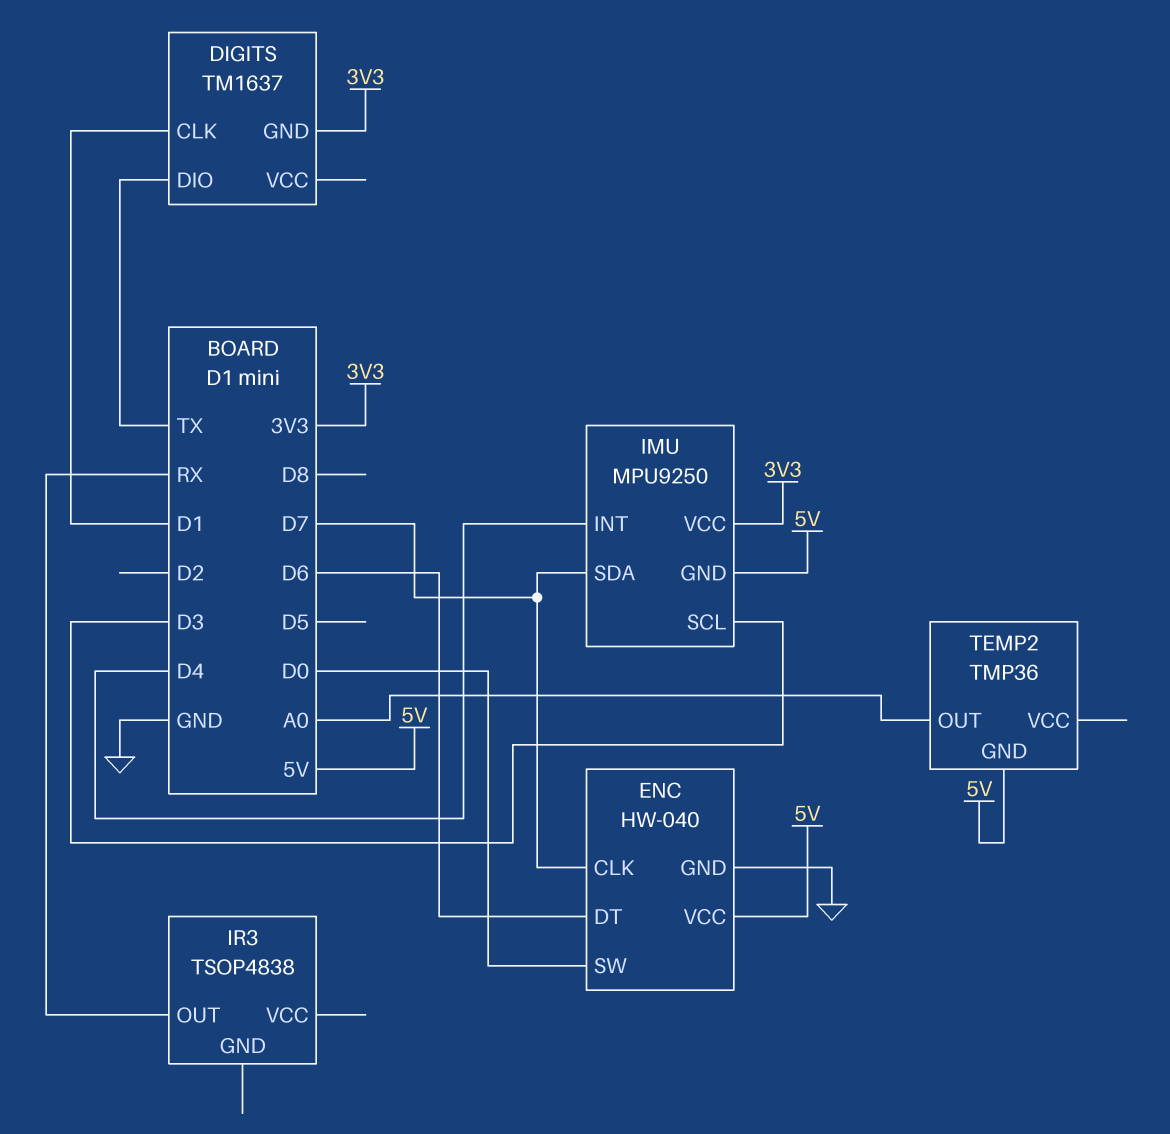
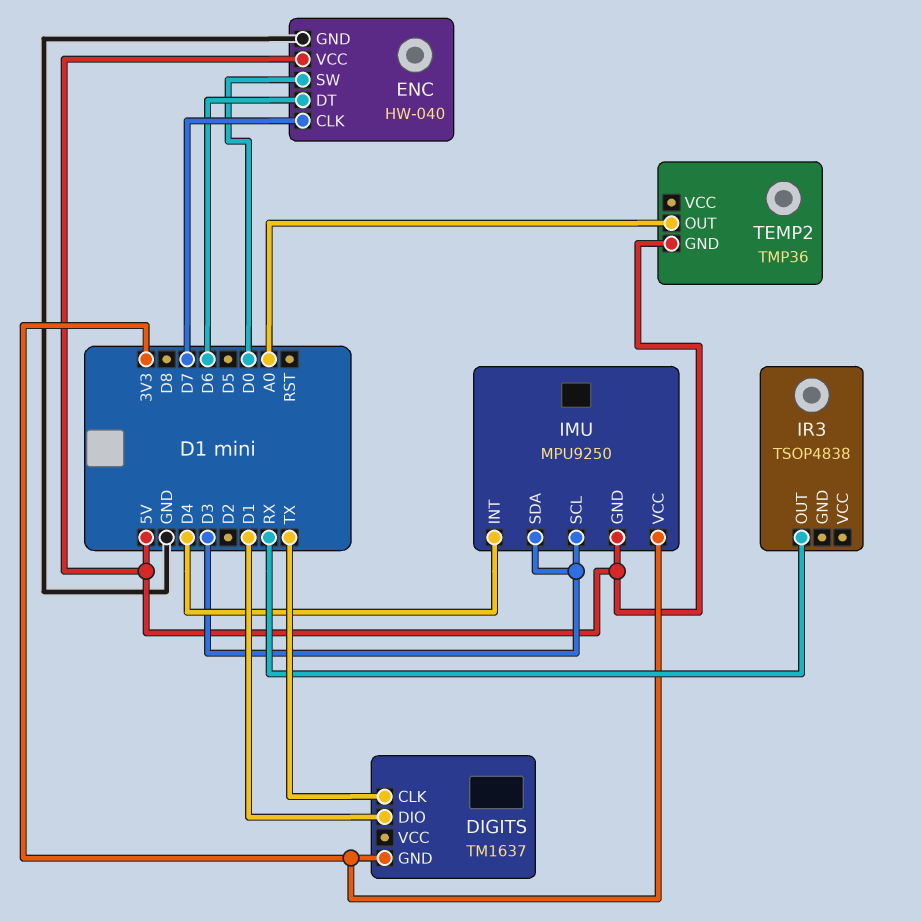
DIGITS pin CLK: D1 -> TX
DIGITS pin DIO: TX -> D1
IMU pin SDA: D7 -> D3

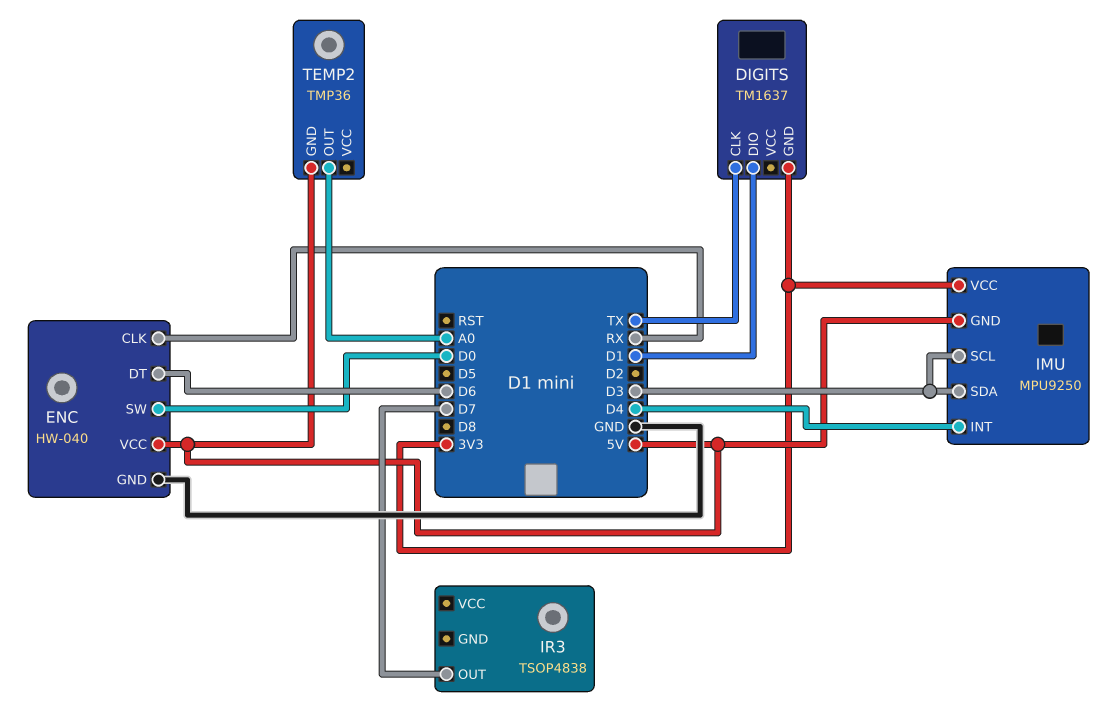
ENC pin CLK: D7 -> RX
IR3 pin OUT: RX -> D7

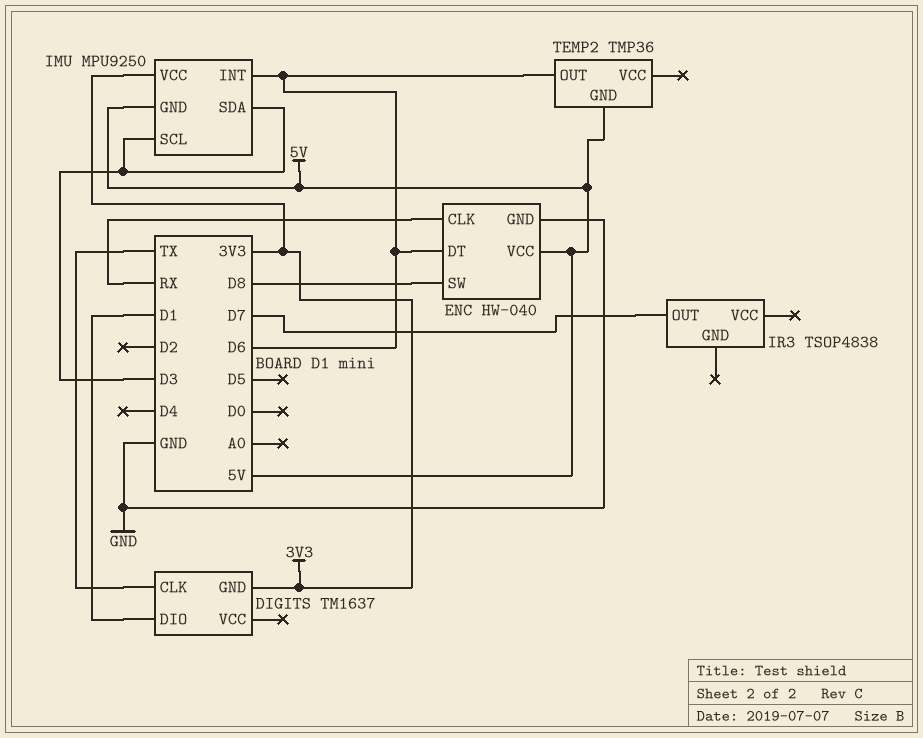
ENC pin SW: D0 -> D8
IMU pin INT: D4 -> D6
TEMP2 pin OUT: A0 -> D6

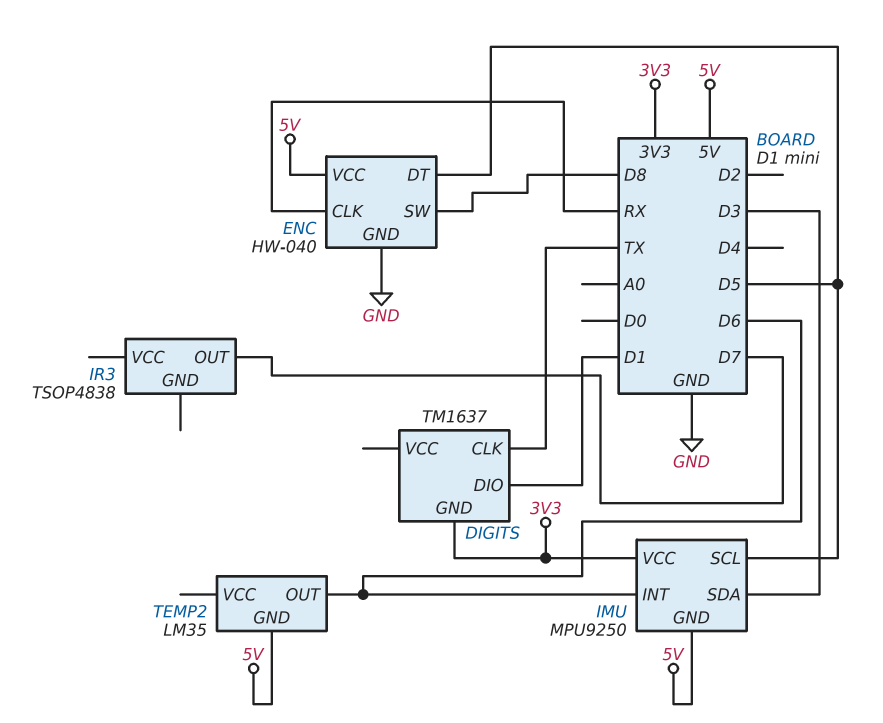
ENC pin DT: D6 -> D5
IMU pin SCL: D3 -> D5
TEMP2: TMP36 -> LM35

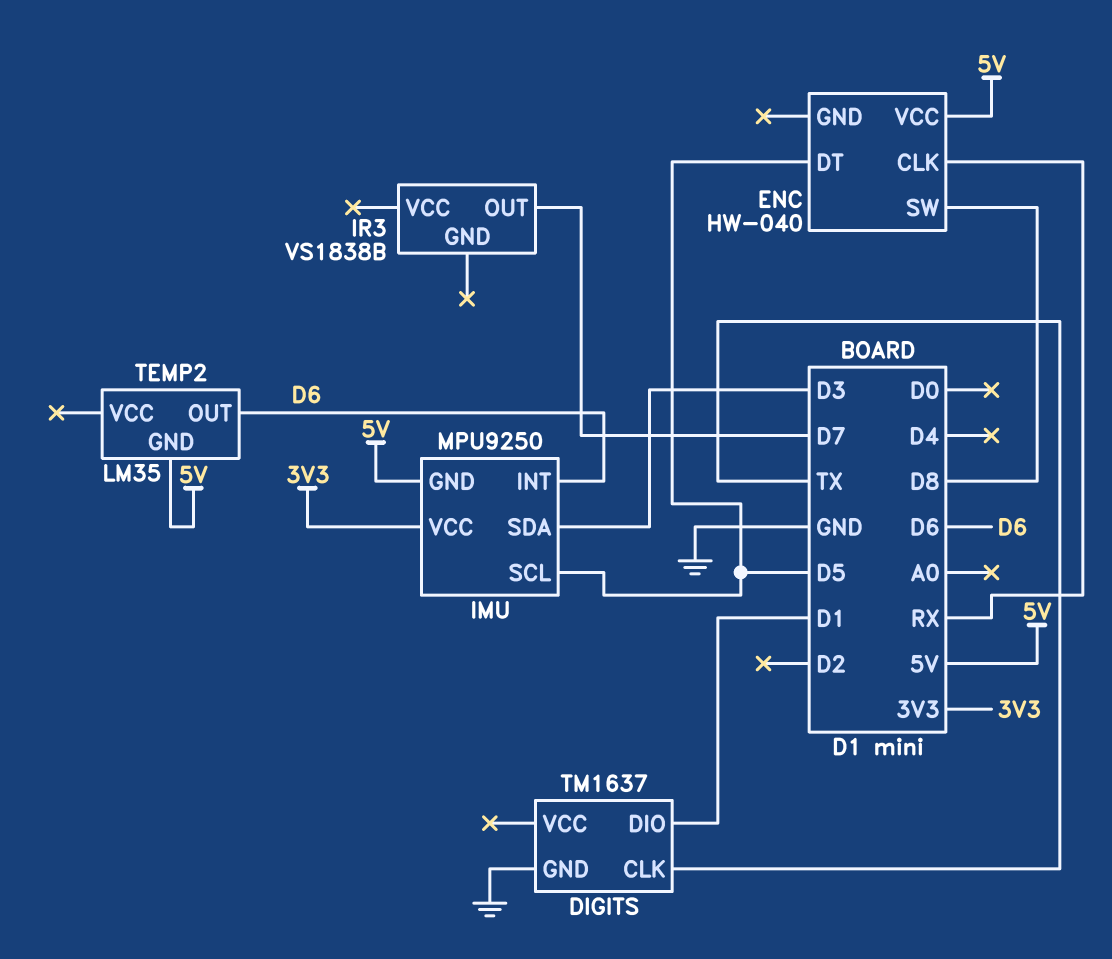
DIGITS pin GND: 3V3 -> GND
ENC pin GND: GND -> none
IR3: TSOP4838 -> VS1838B

